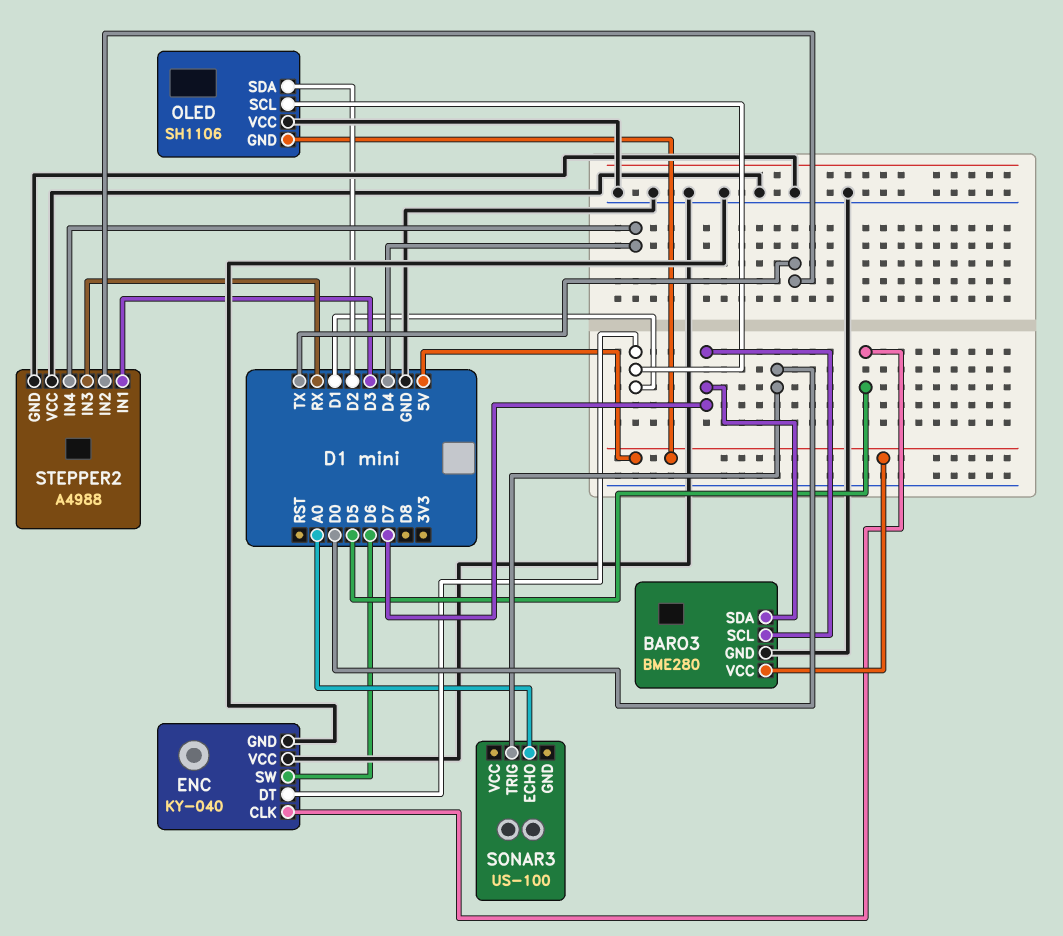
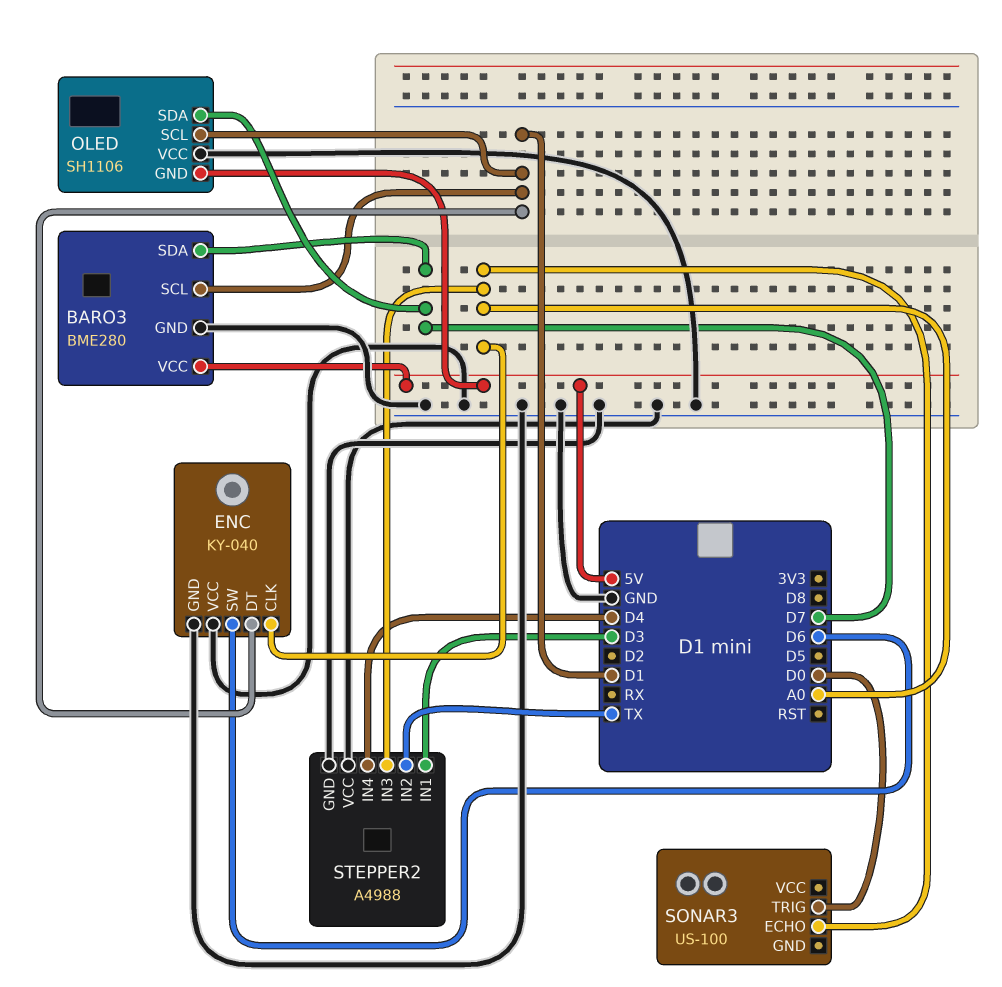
BARO3 pin SCL: D7 -> D1
ENC pin CLK: D5 -> A0
OLED pin SDA: D2 -> D7
STEPPER2 pin IN3: RX -> A0

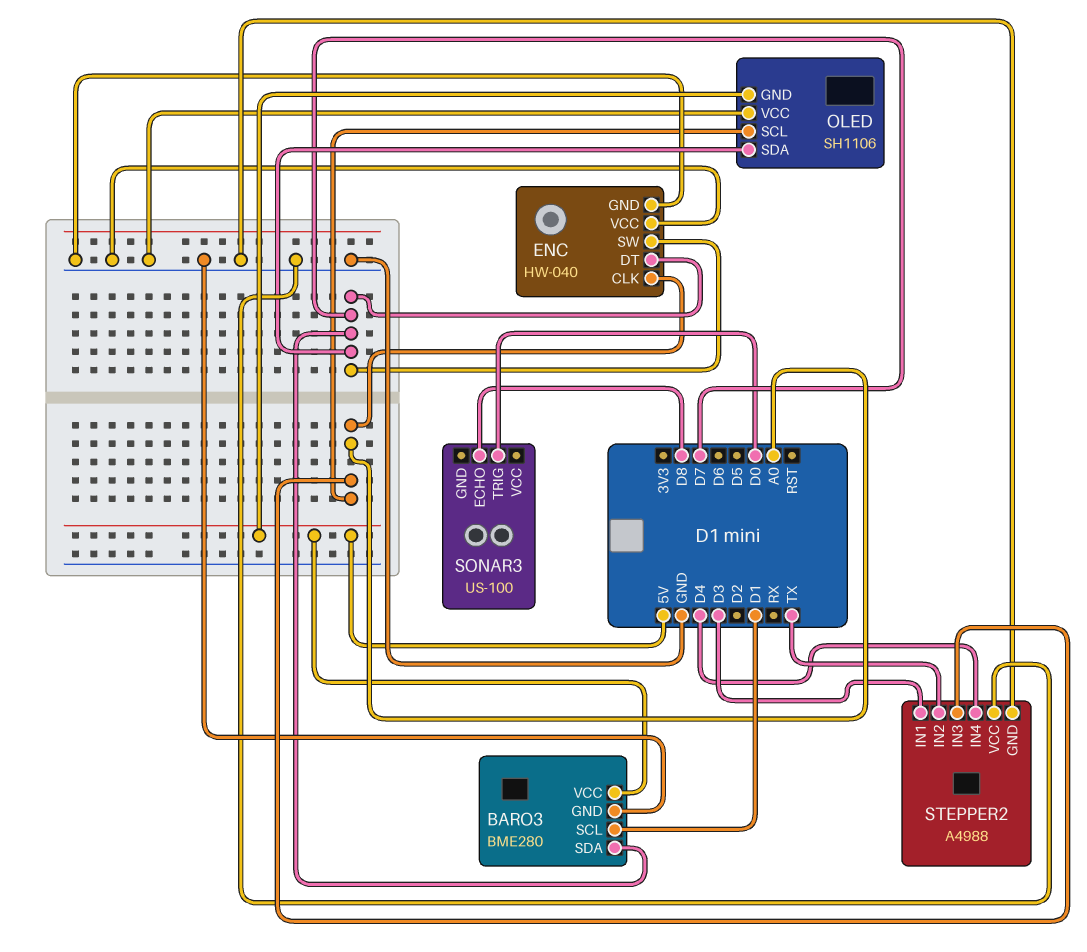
ENC: KY-040 -> HW-040
ENC pin DT: D1 -> D7
ENC pin SW: D6 -> D7
OLED pin SCL: D1 -> A0
SONAR3 pin ECHO: A0 -> D8

